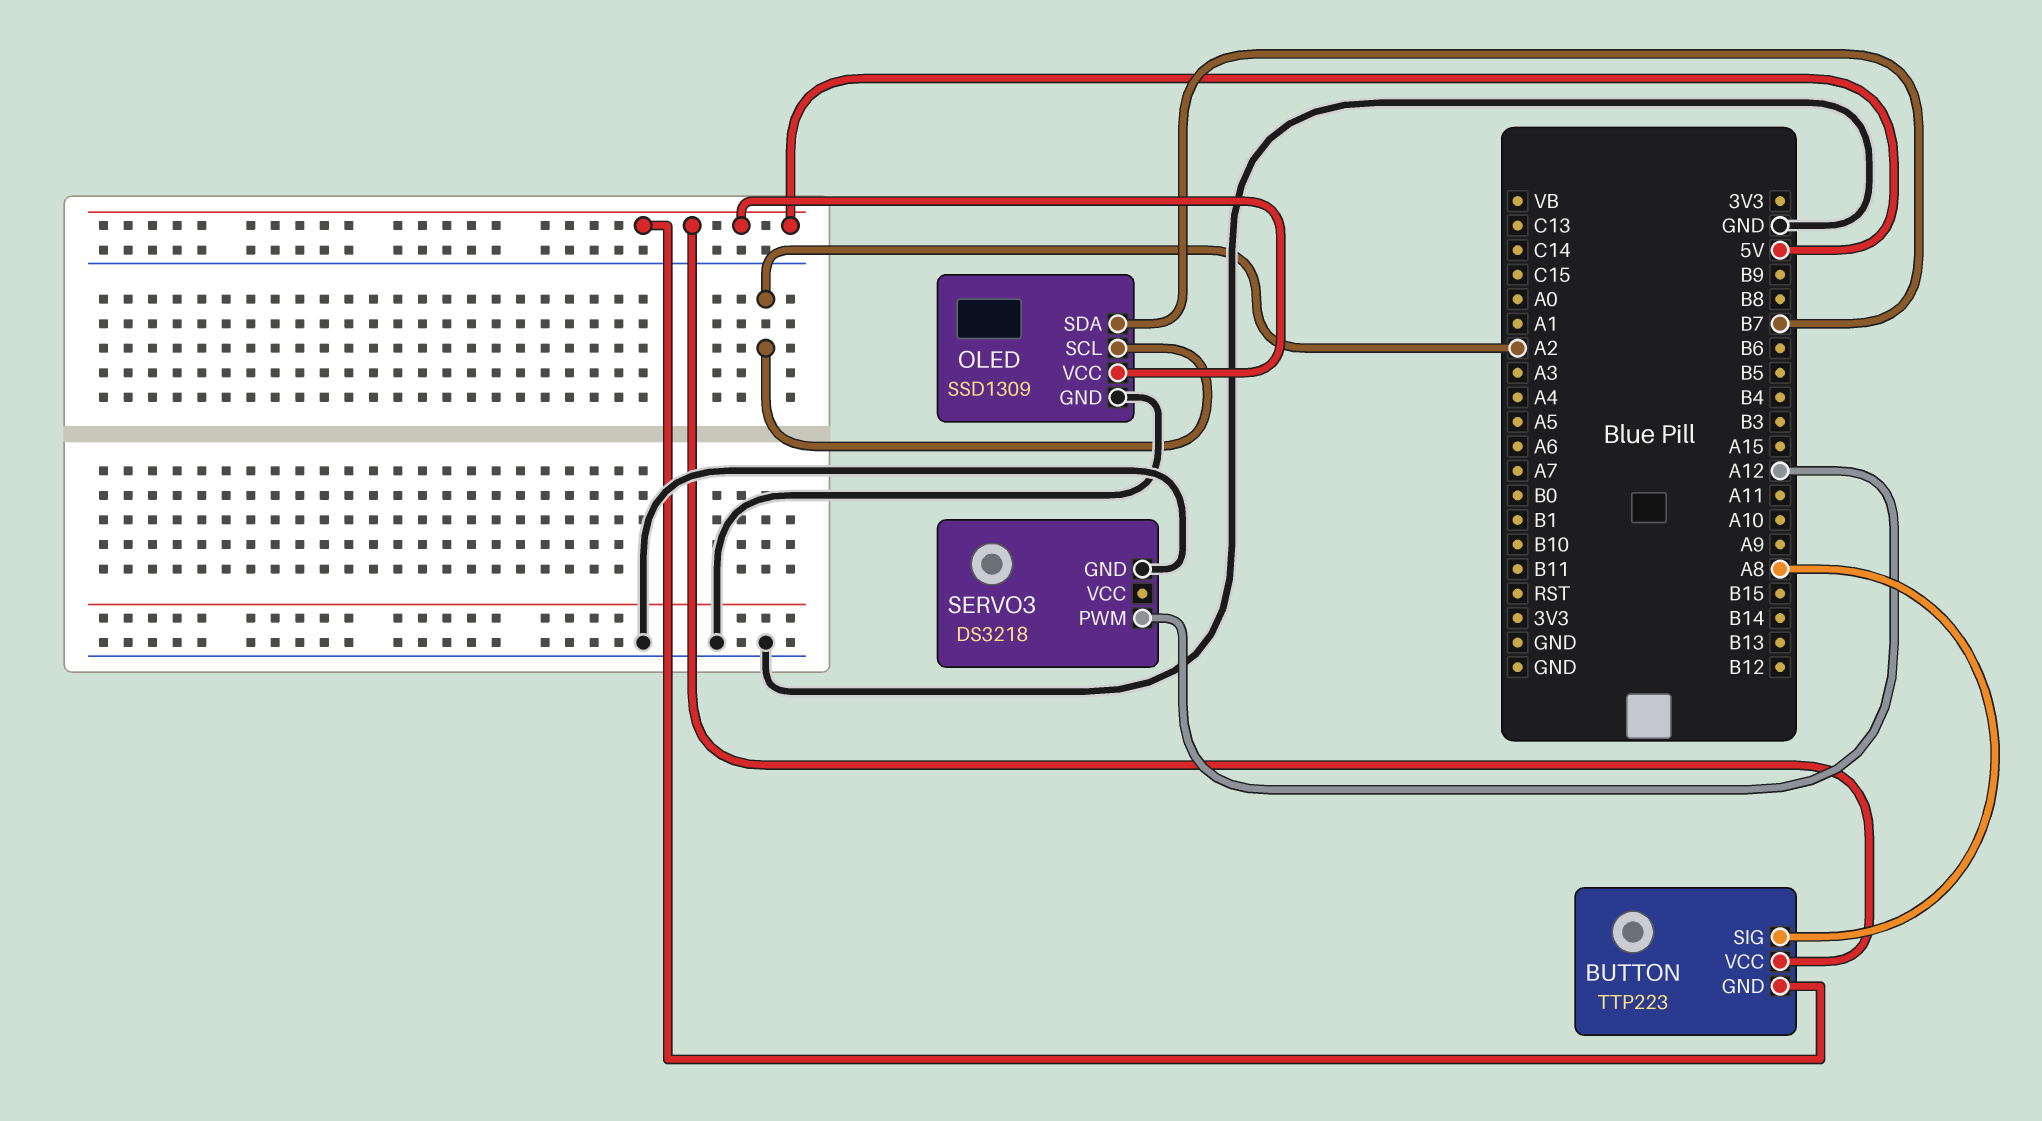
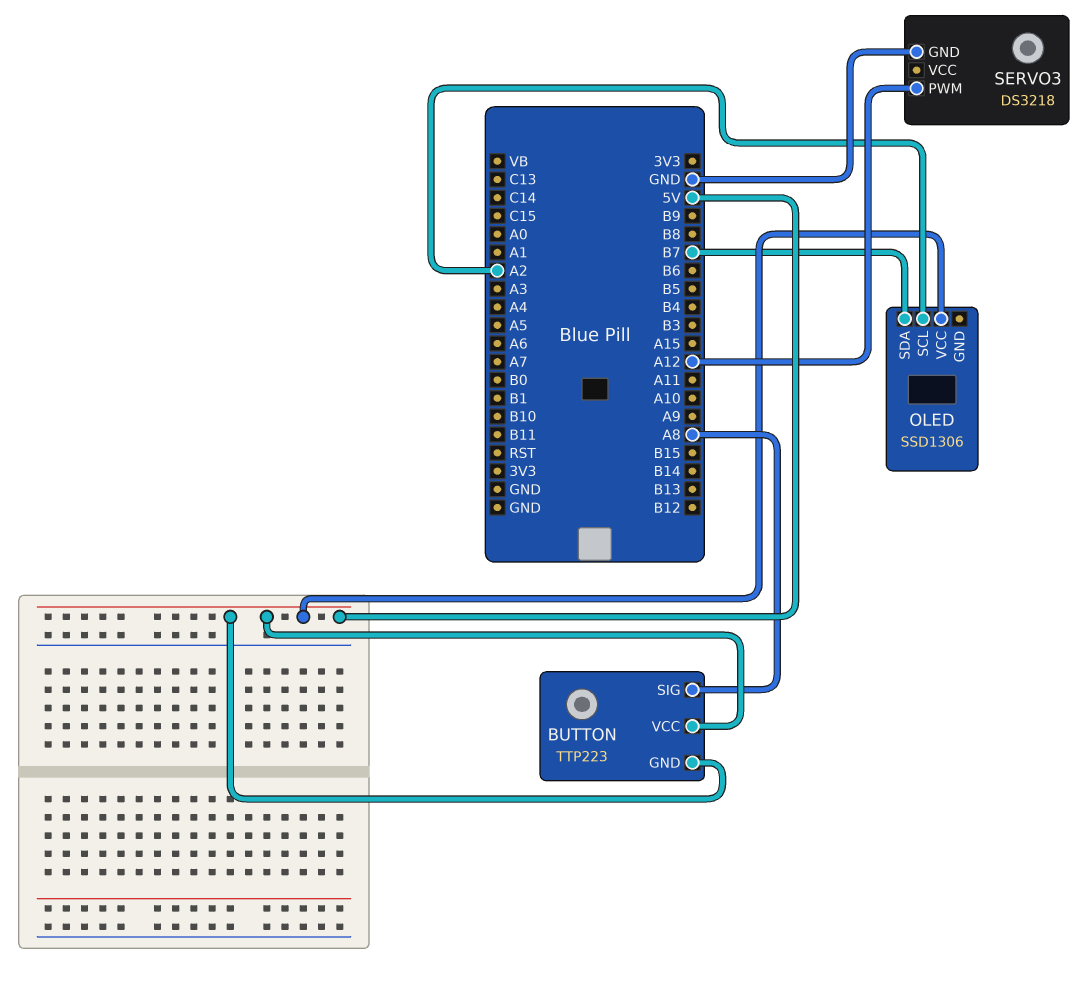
OLED: SSD1309 -> SSD1306
OLED pin GND: GND -> none

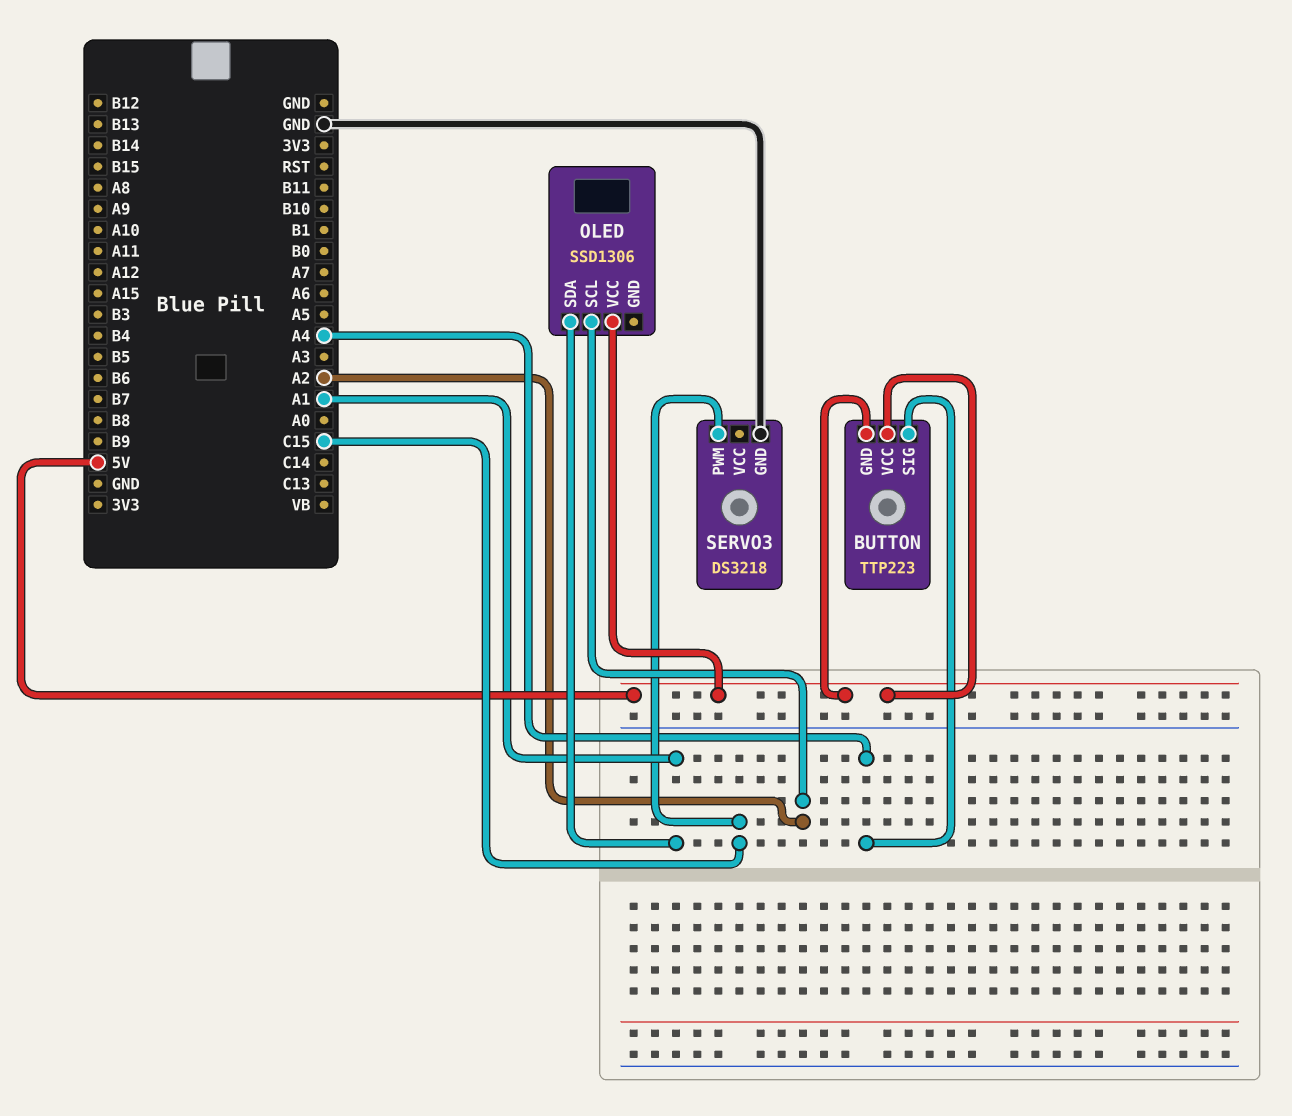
BUTTON pin SIG: A8 -> A4
OLED pin SDA: B7 -> A1
SERVO3 pin PWM: A12 -> C15

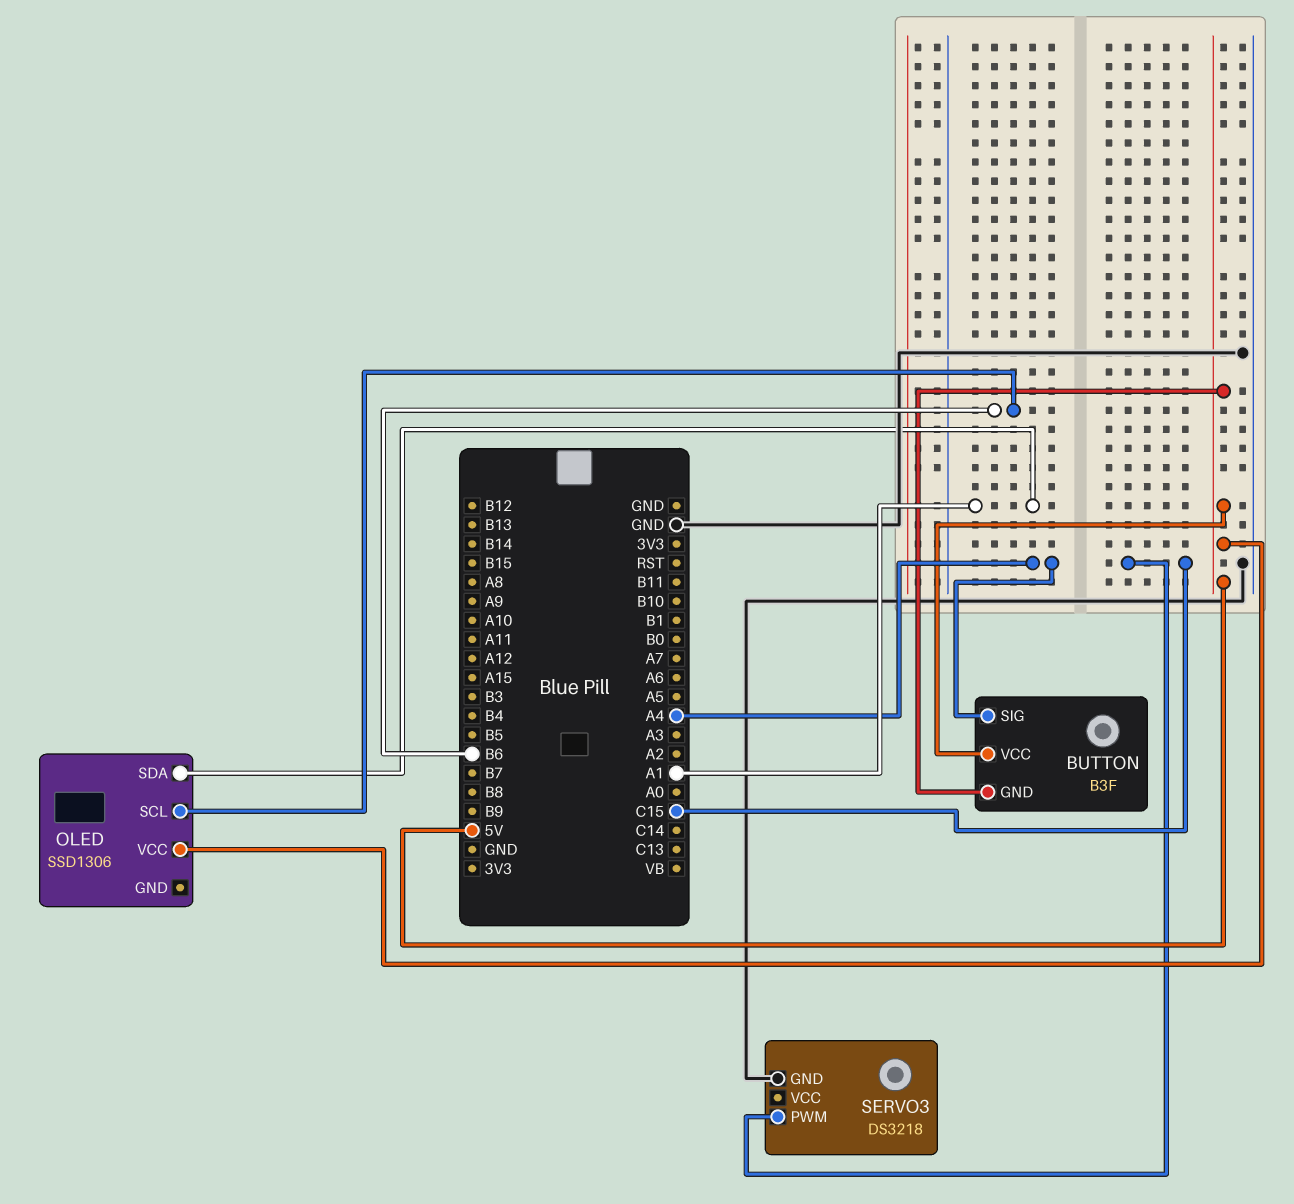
BUTTON: TTP223 -> B3F
OLED pin SCL: A2 -> B6

